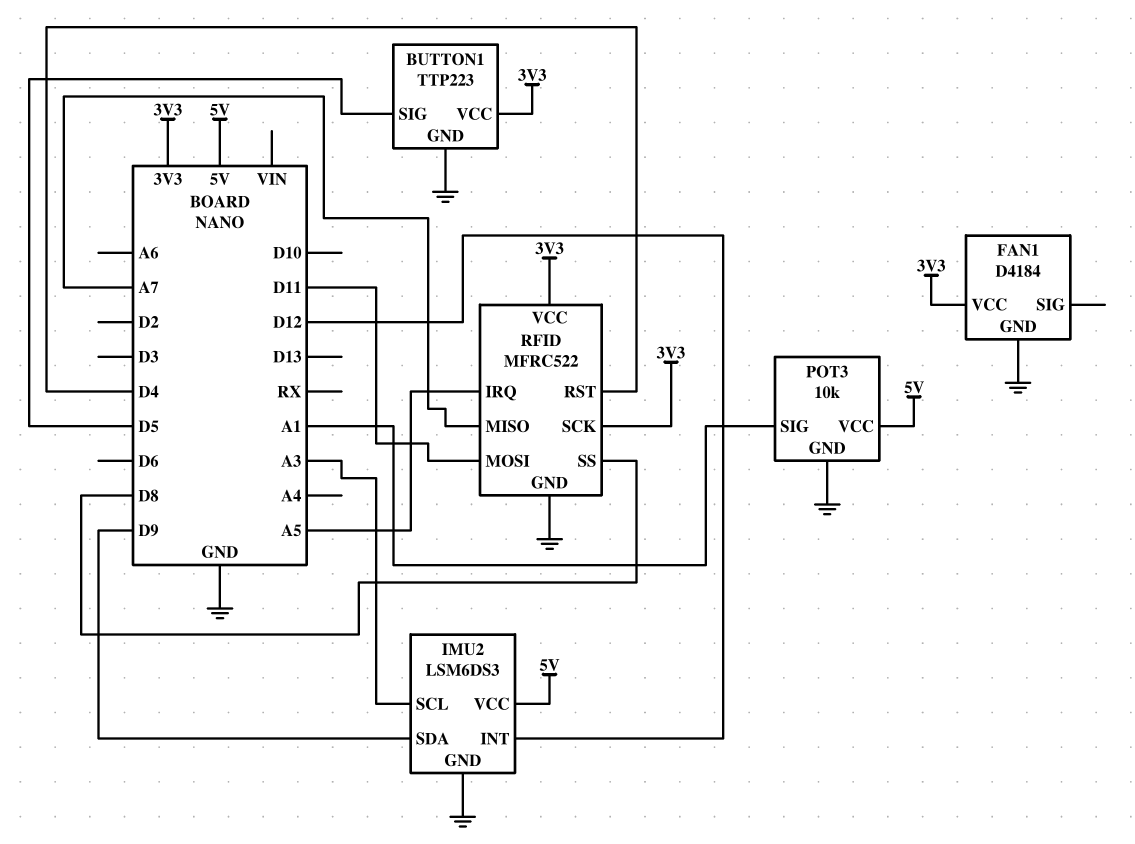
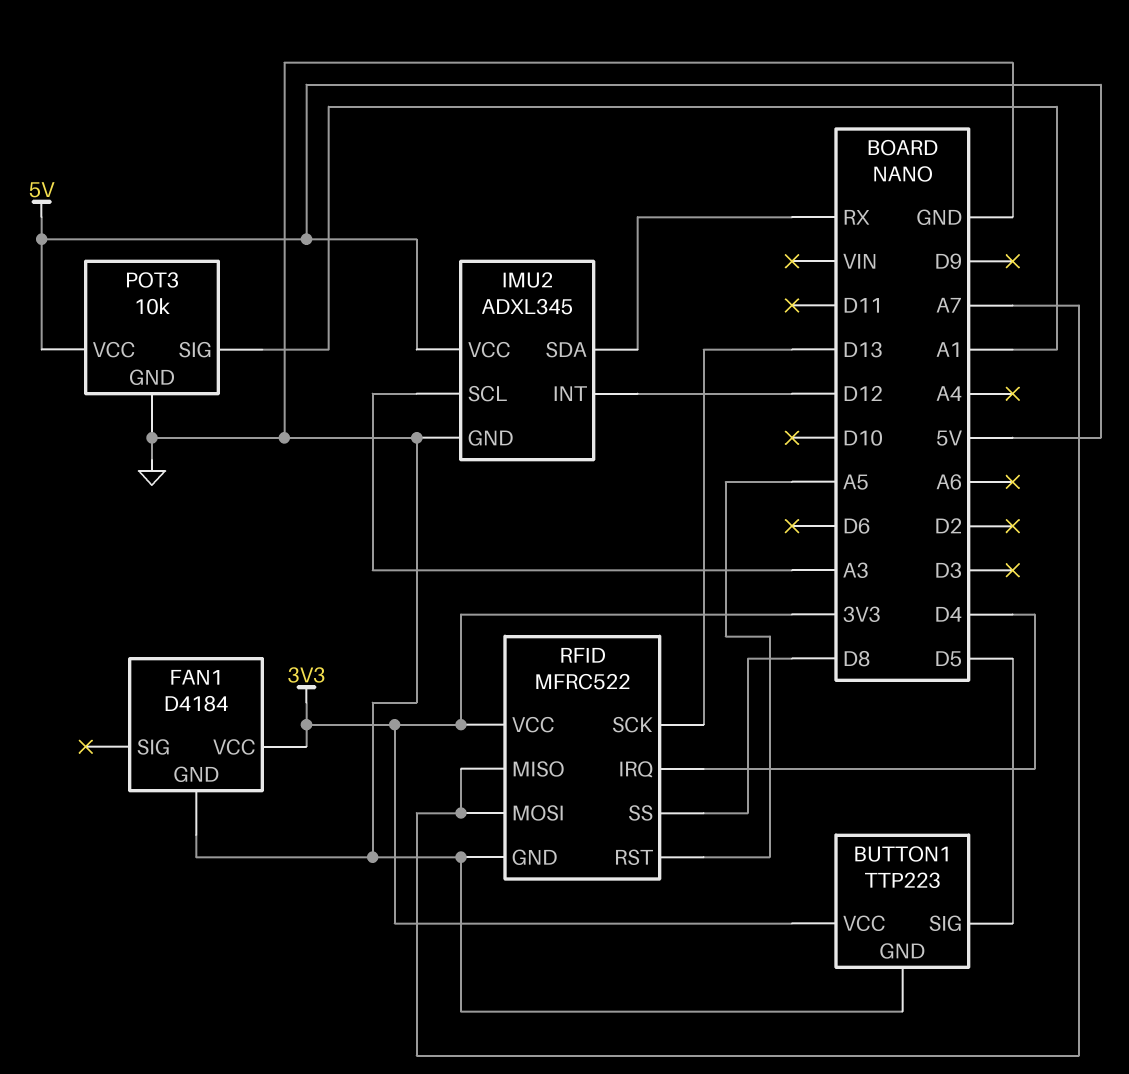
IMU2: LSM6DS3 -> ADXL345
IMU2 pin SDA: D9 -> RX
RFID pin IRQ: A5 -> D4
RFID pin MOSI: D11 -> A7
RFID pin RST: D4 -> A5
RFID pin SCK: 3V3 -> D13

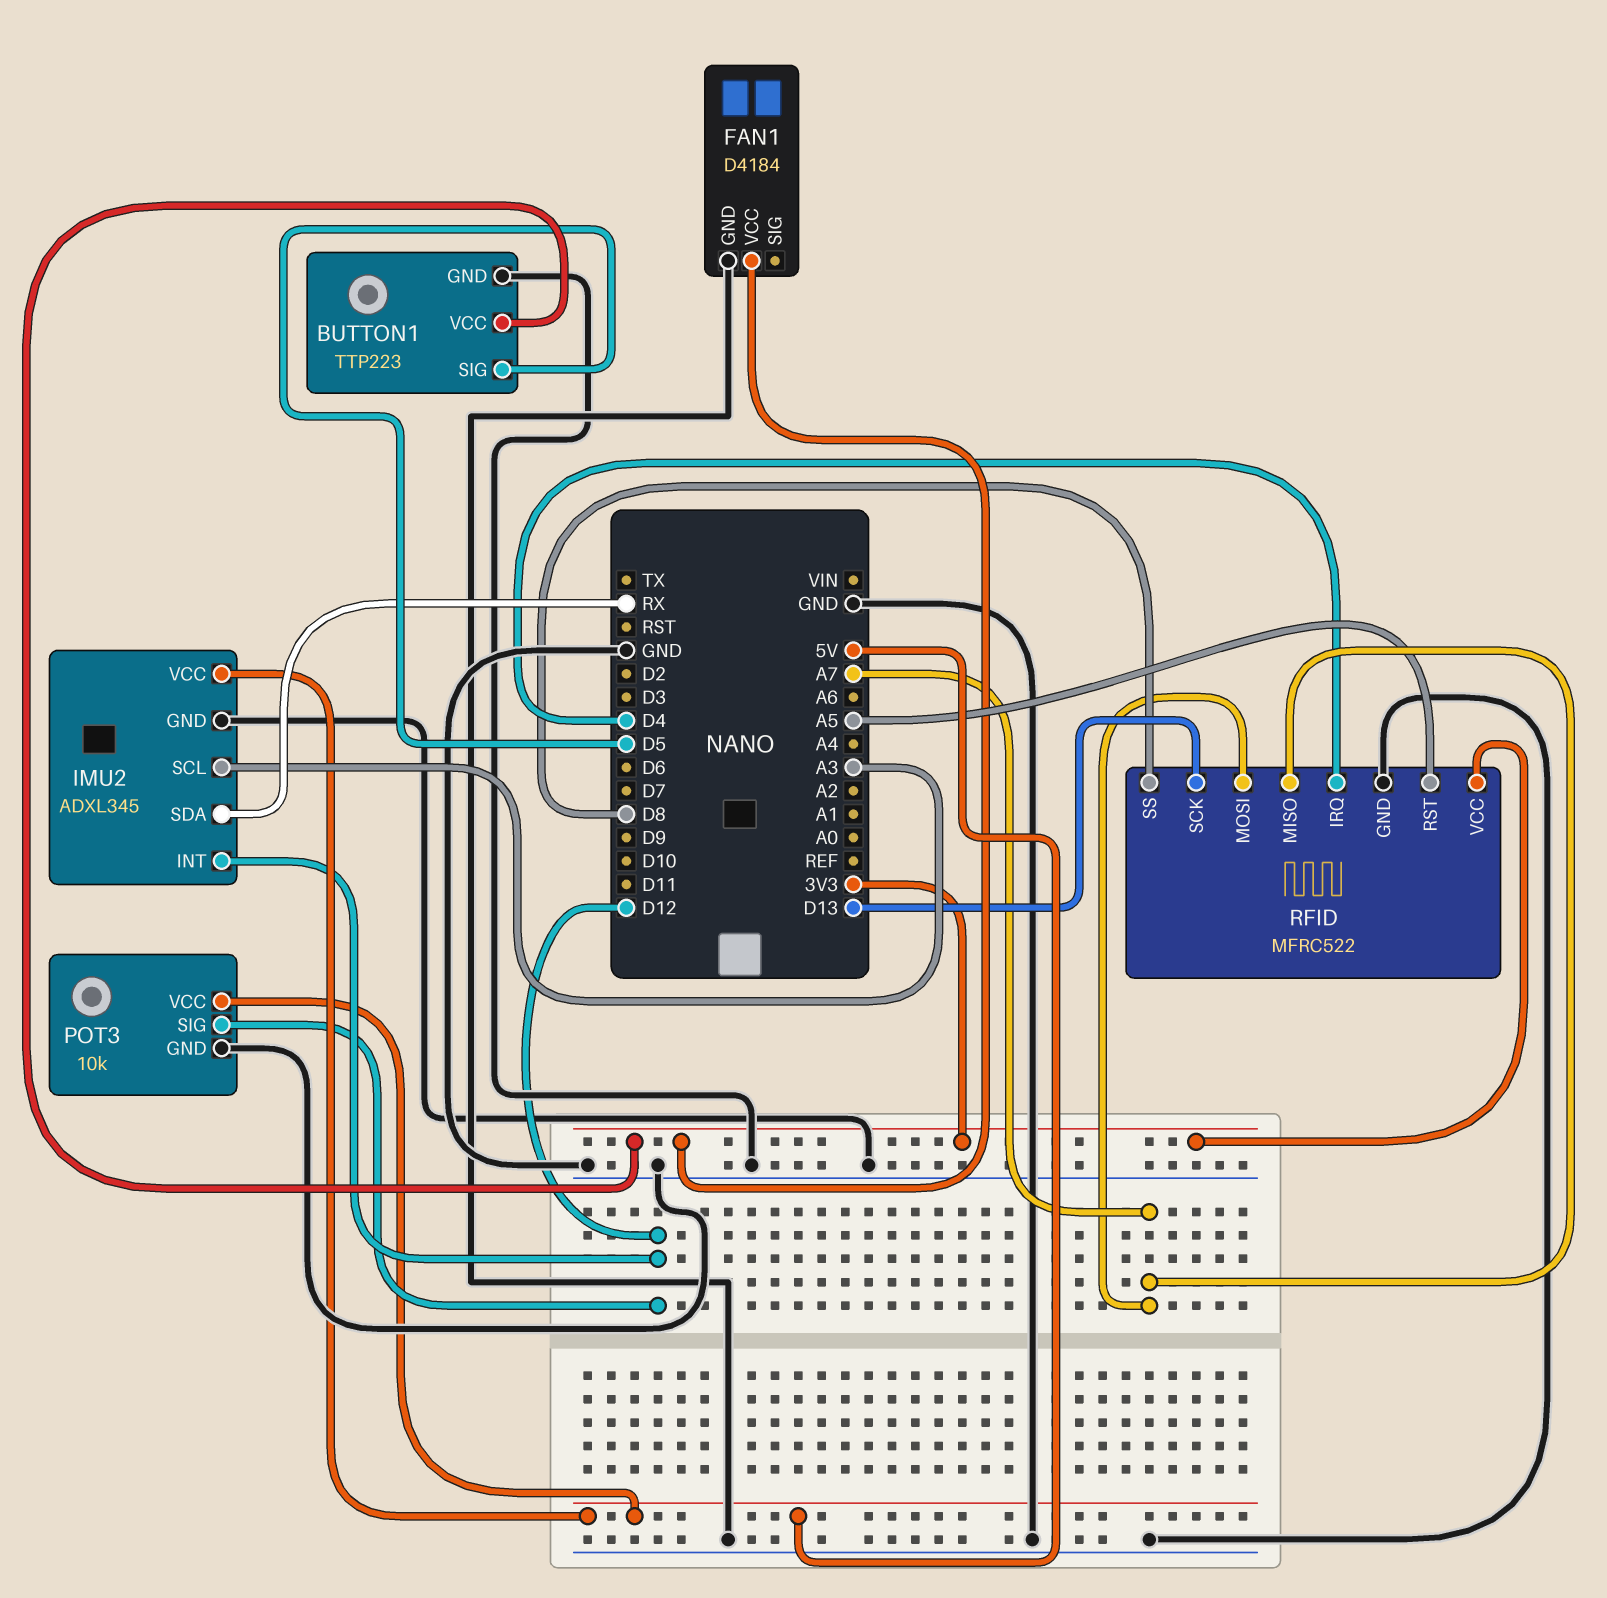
POT3 pin SIG: A1 -> D12

